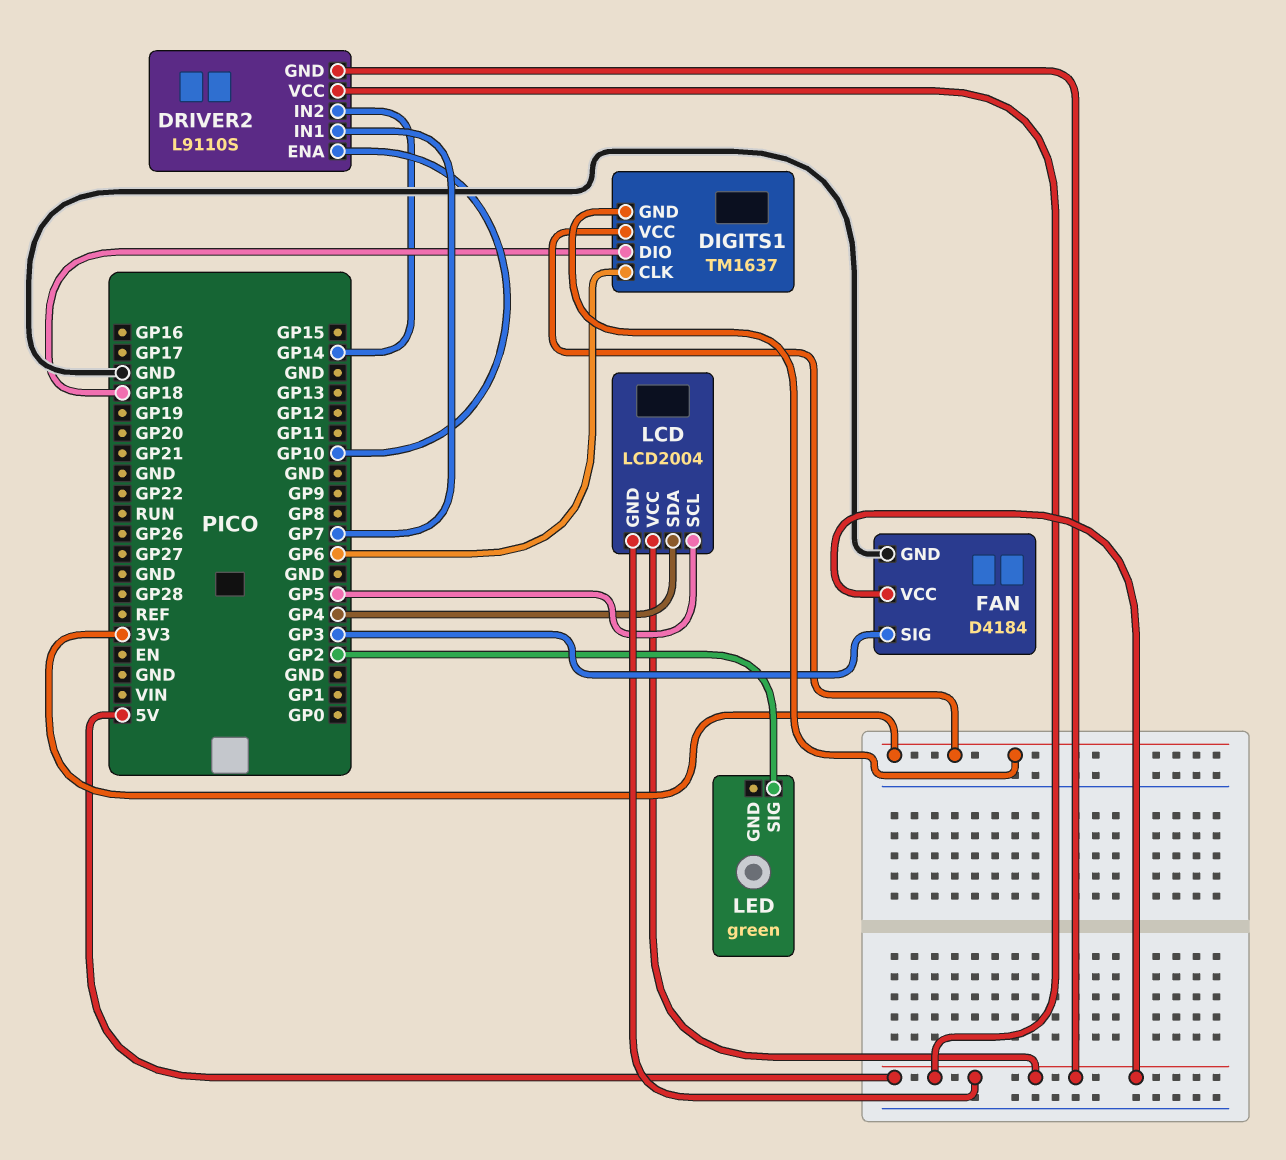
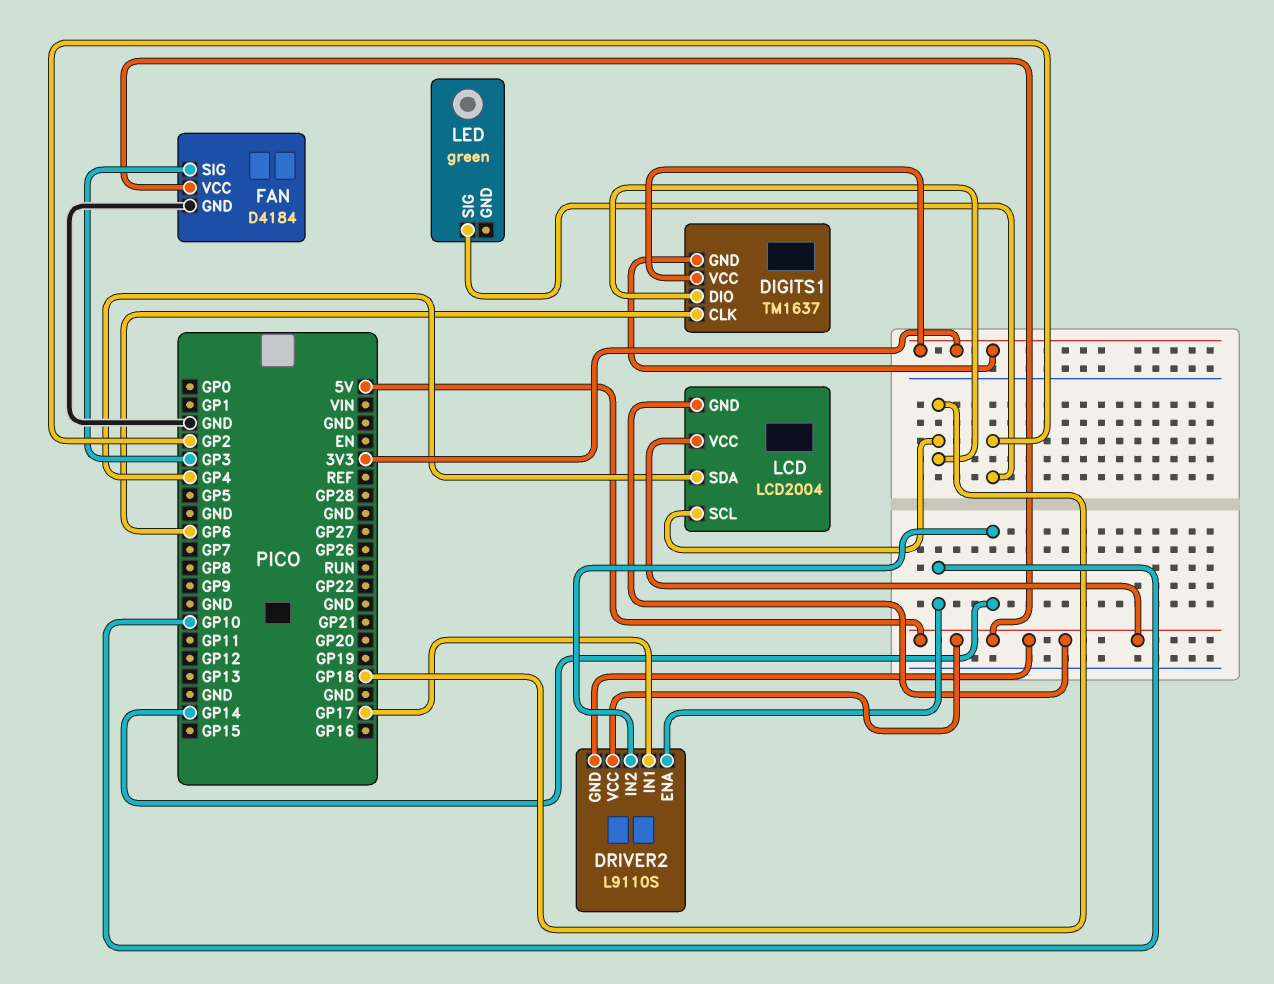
DRIVER2 pin IN1: GP7 -> GP17
LCD pin SCL: GP5 -> GP18

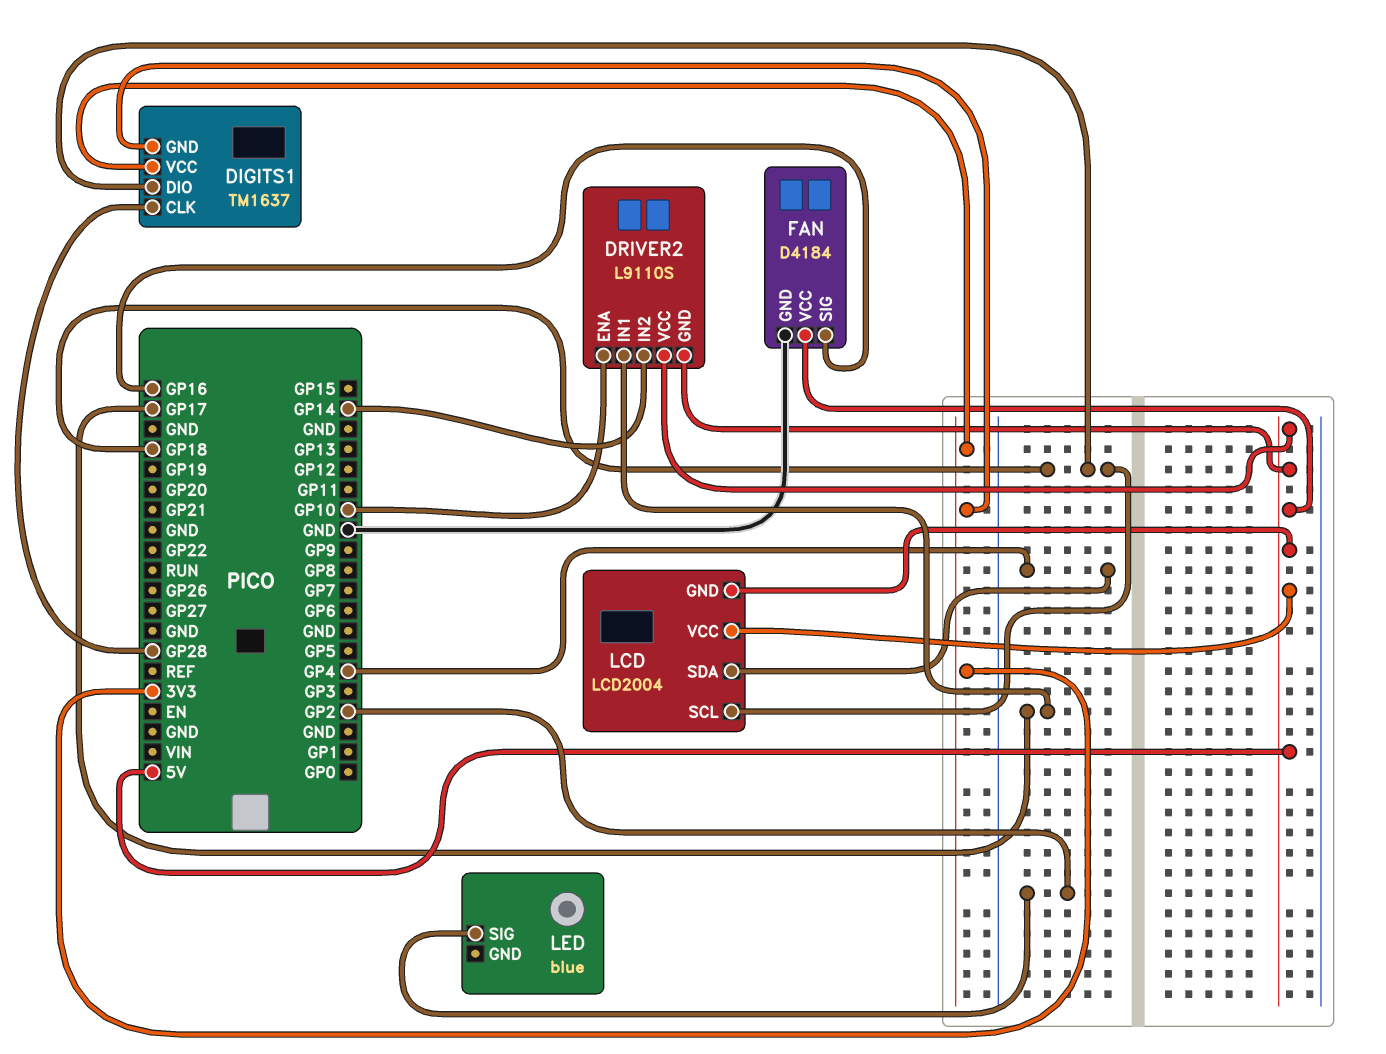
DIGITS1 pin CLK: GP6 -> GP28
FAN pin SIG: GP3 -> GP16
LED: green -> blue

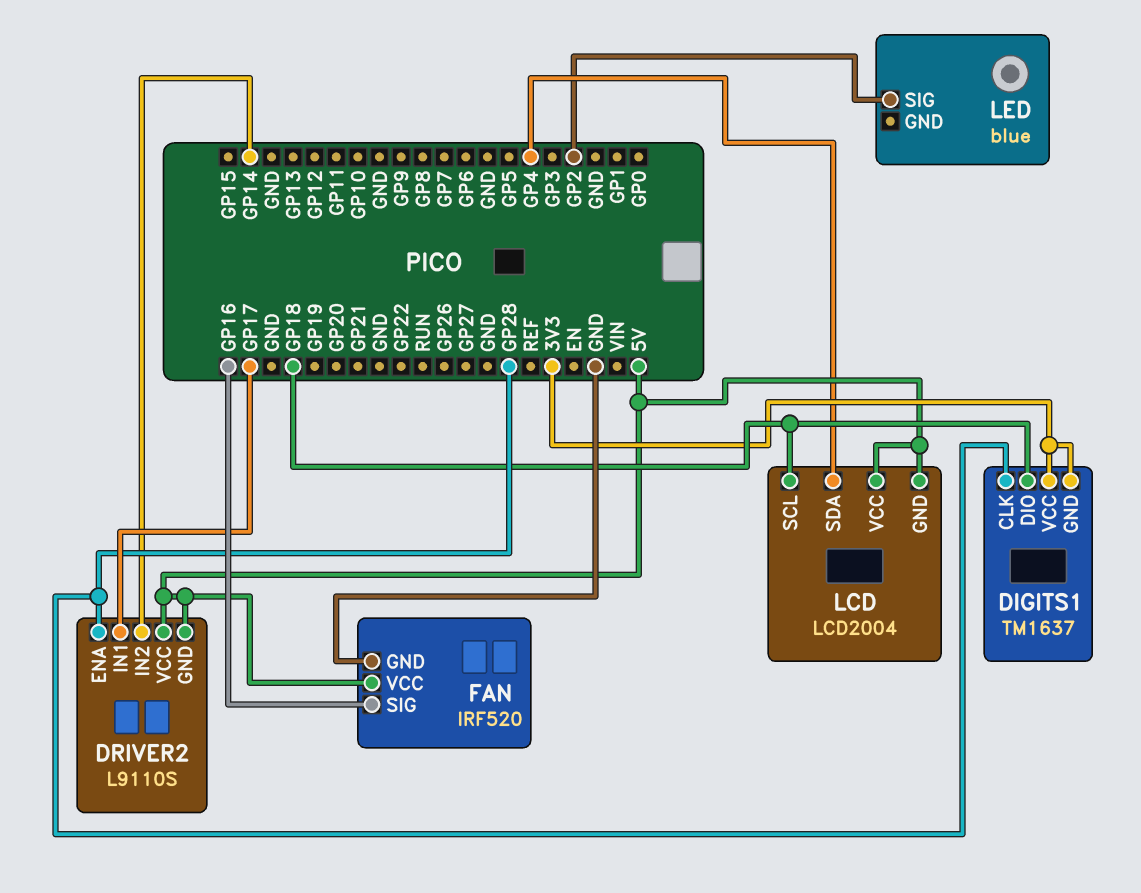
DRIVER2 pin ENA: GP10 -> GP28
FAN: D4184 -> IRF520

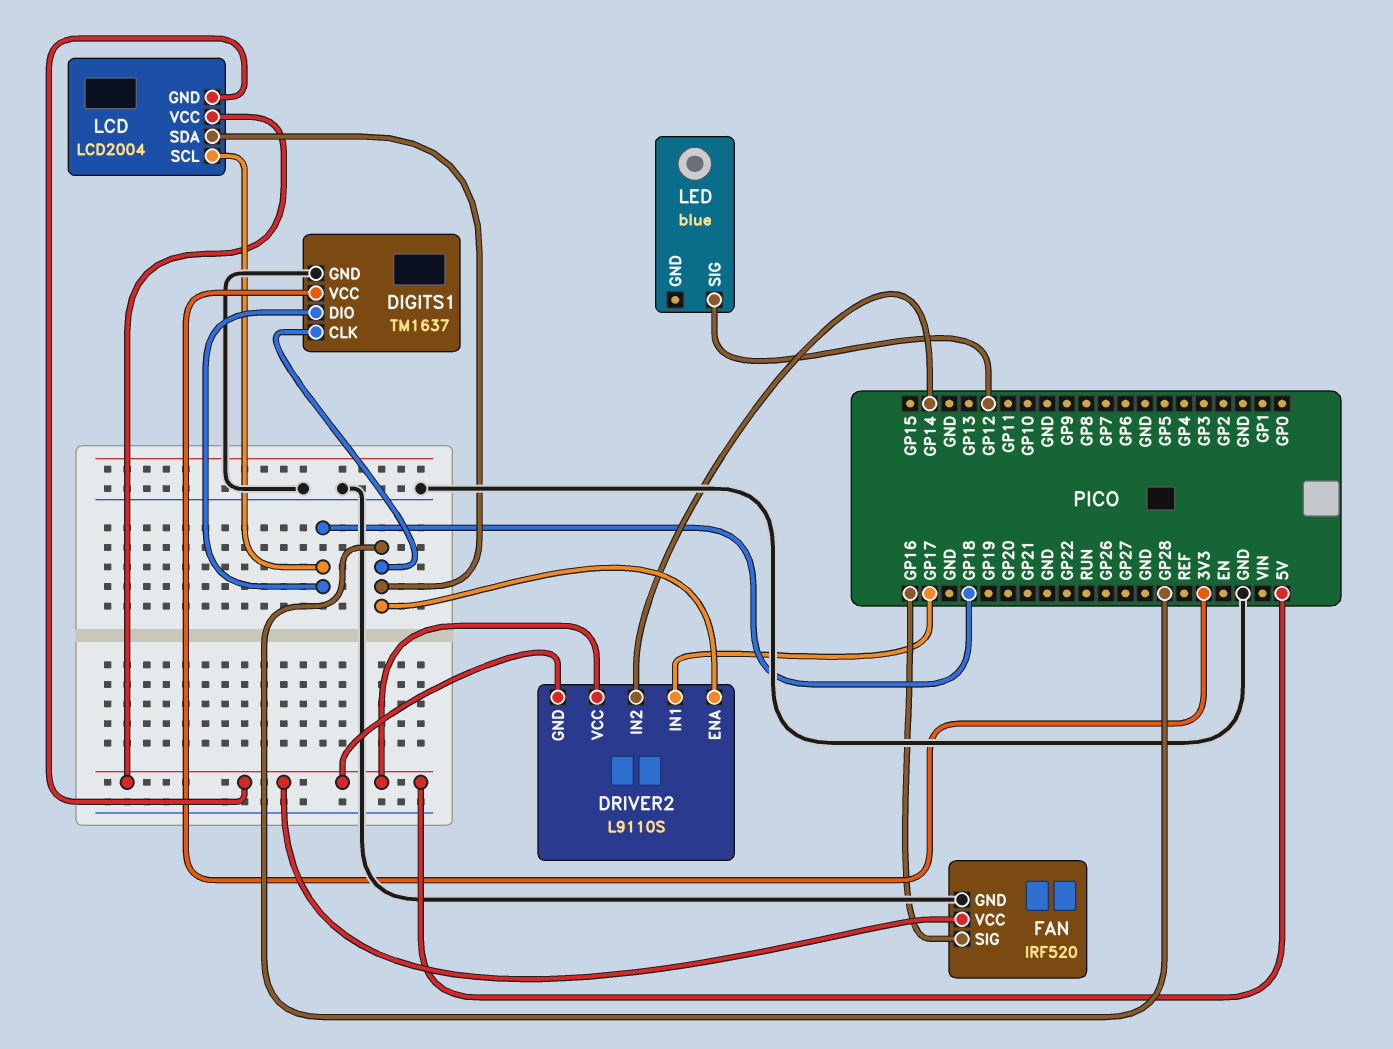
DIGITS1 pin GND: 3V3 -> GND
LCD pin SDA: GP4 -> GP28
LED pin SIG: GP2 -> GP12

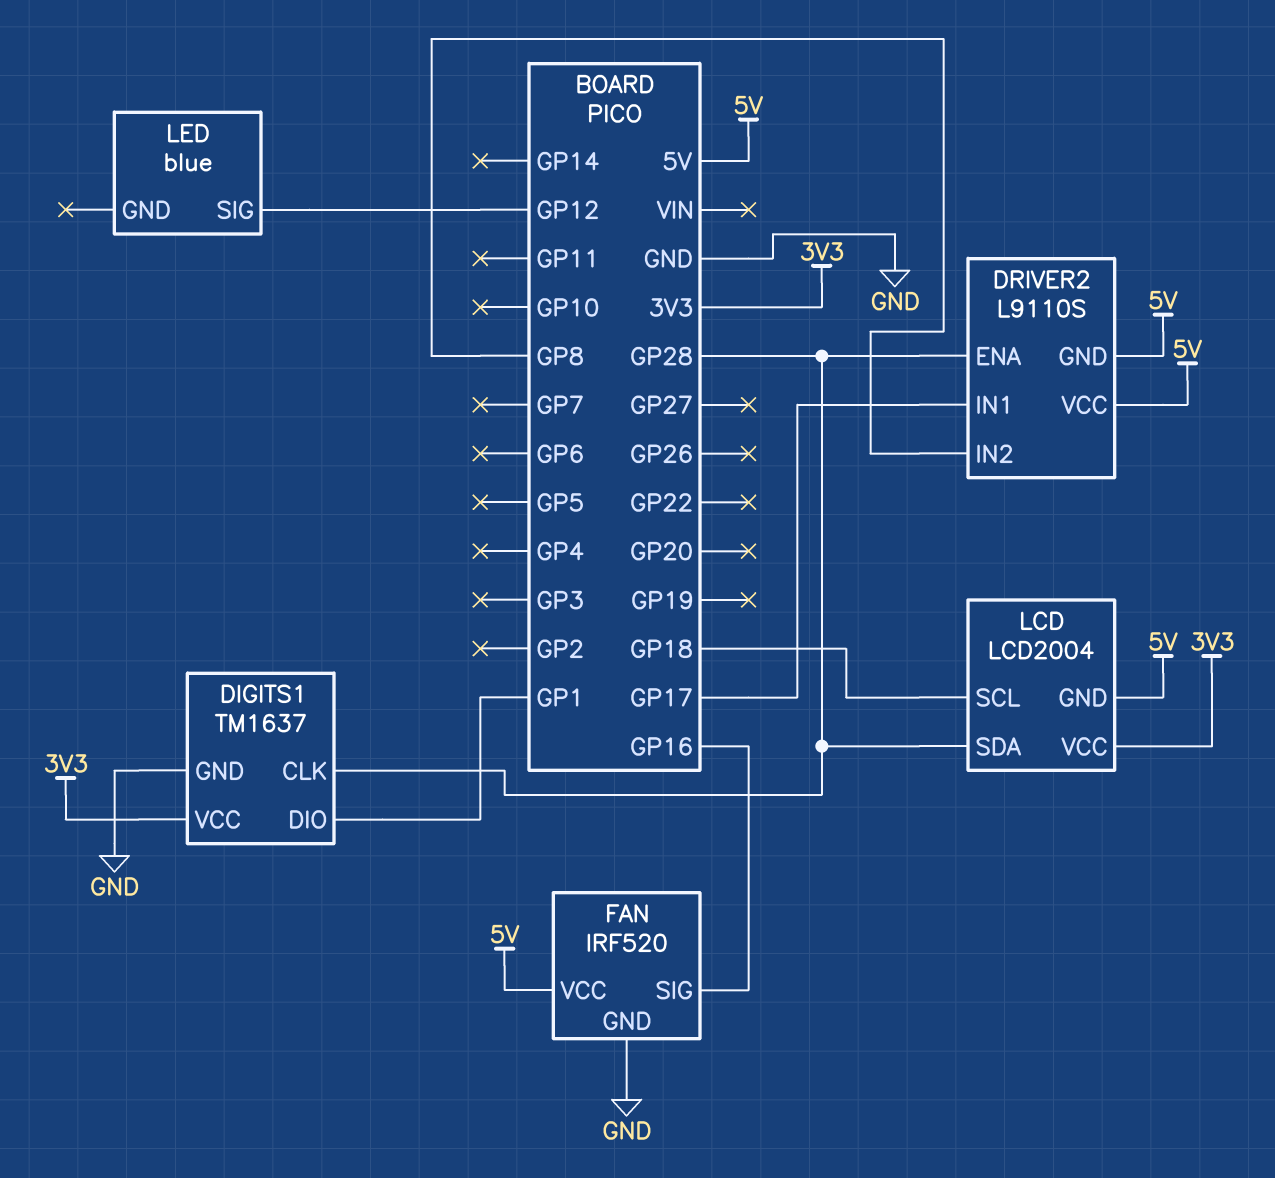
DIGITS1 pin DIO: GP18 -> GP1
DRIVER2 pin IN2: GP14 -> GP8
LCD pin VCC: 5V -> 3V3

